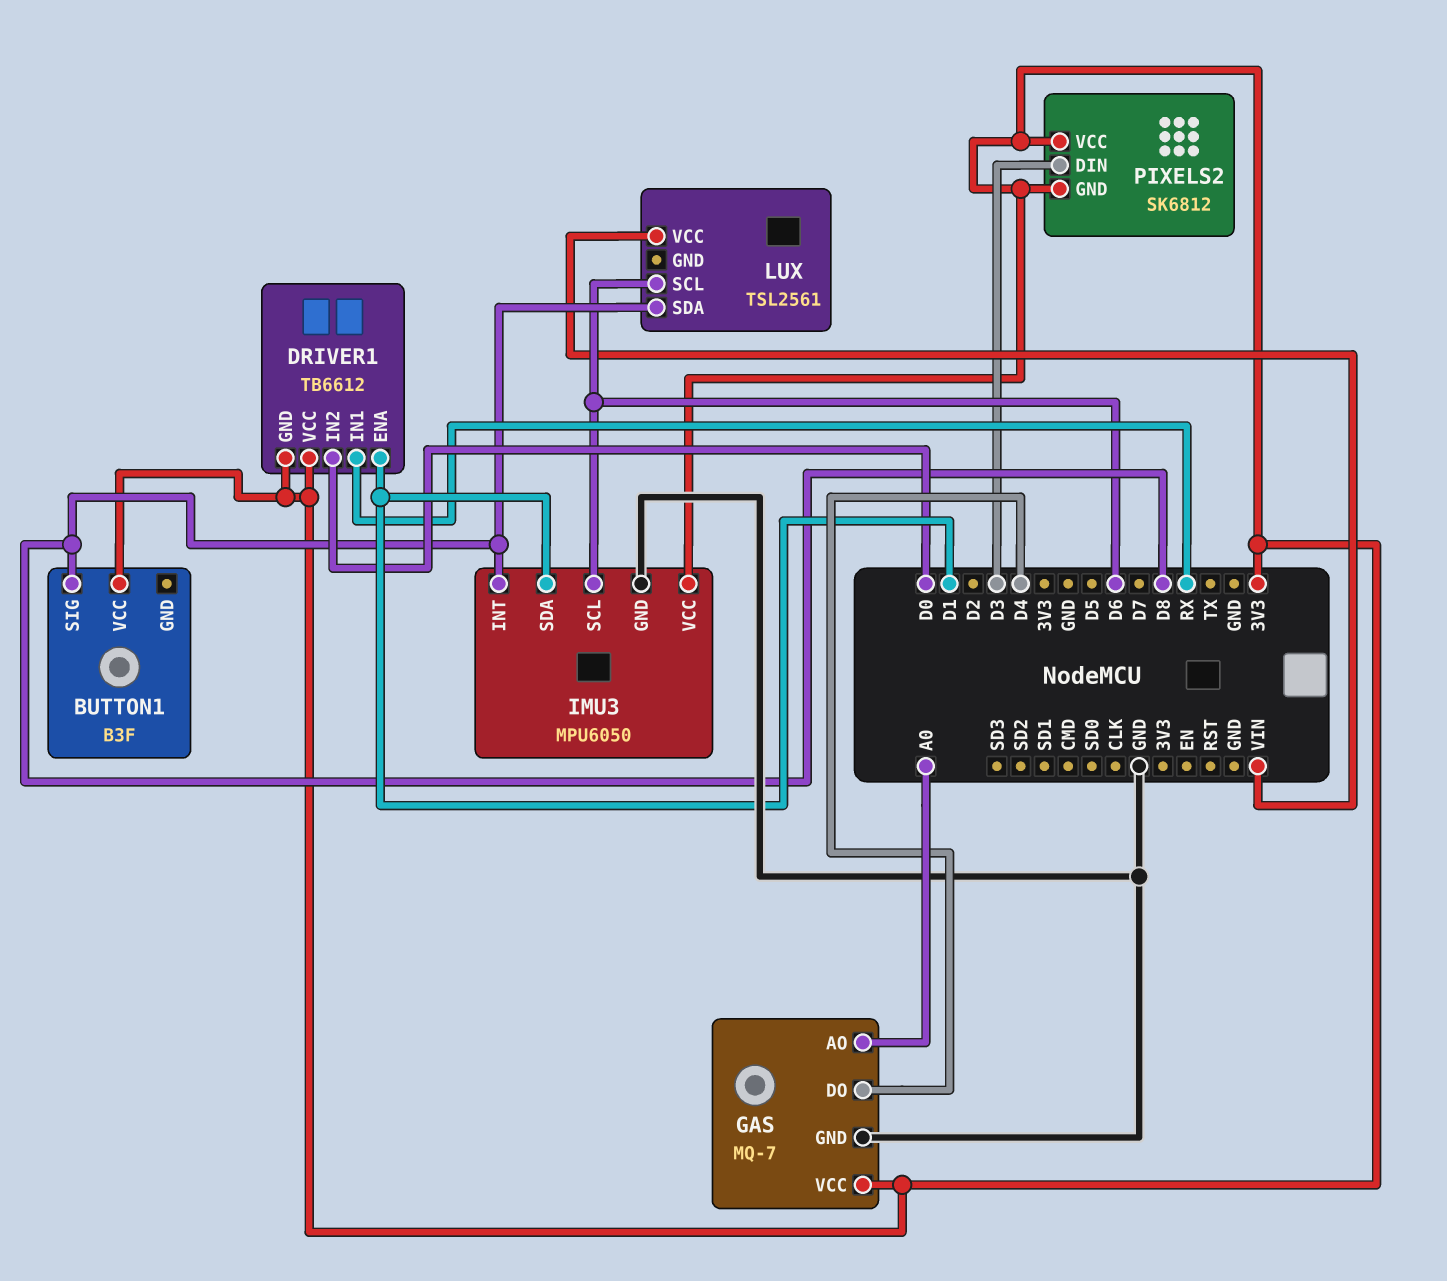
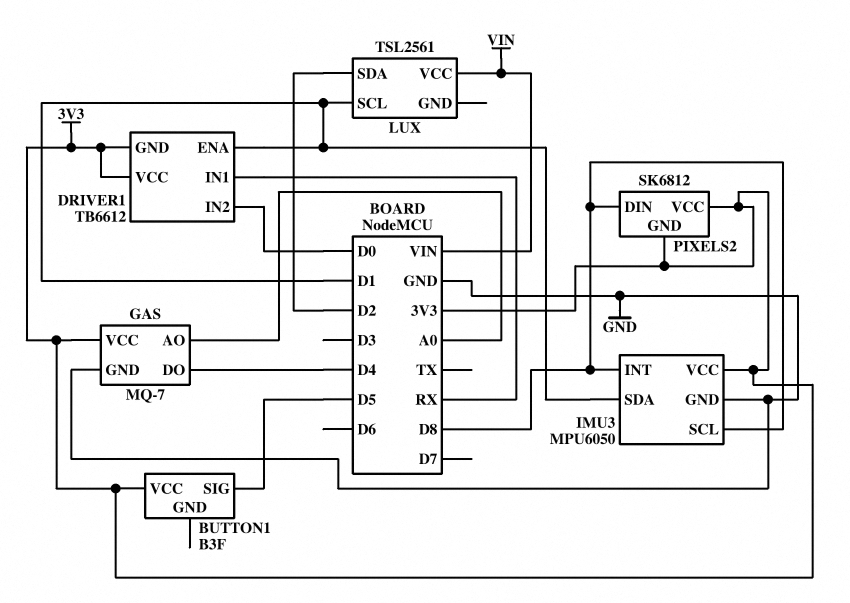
BUTTON1 pin SIG: D8 -> D5
IMU3 pin SCL: D6 -> D8
LUX pin SCL: D6 -> D1
LUX pin SDA: D8 -> D2
PIXELS2 pin DIN: D3 -> D8

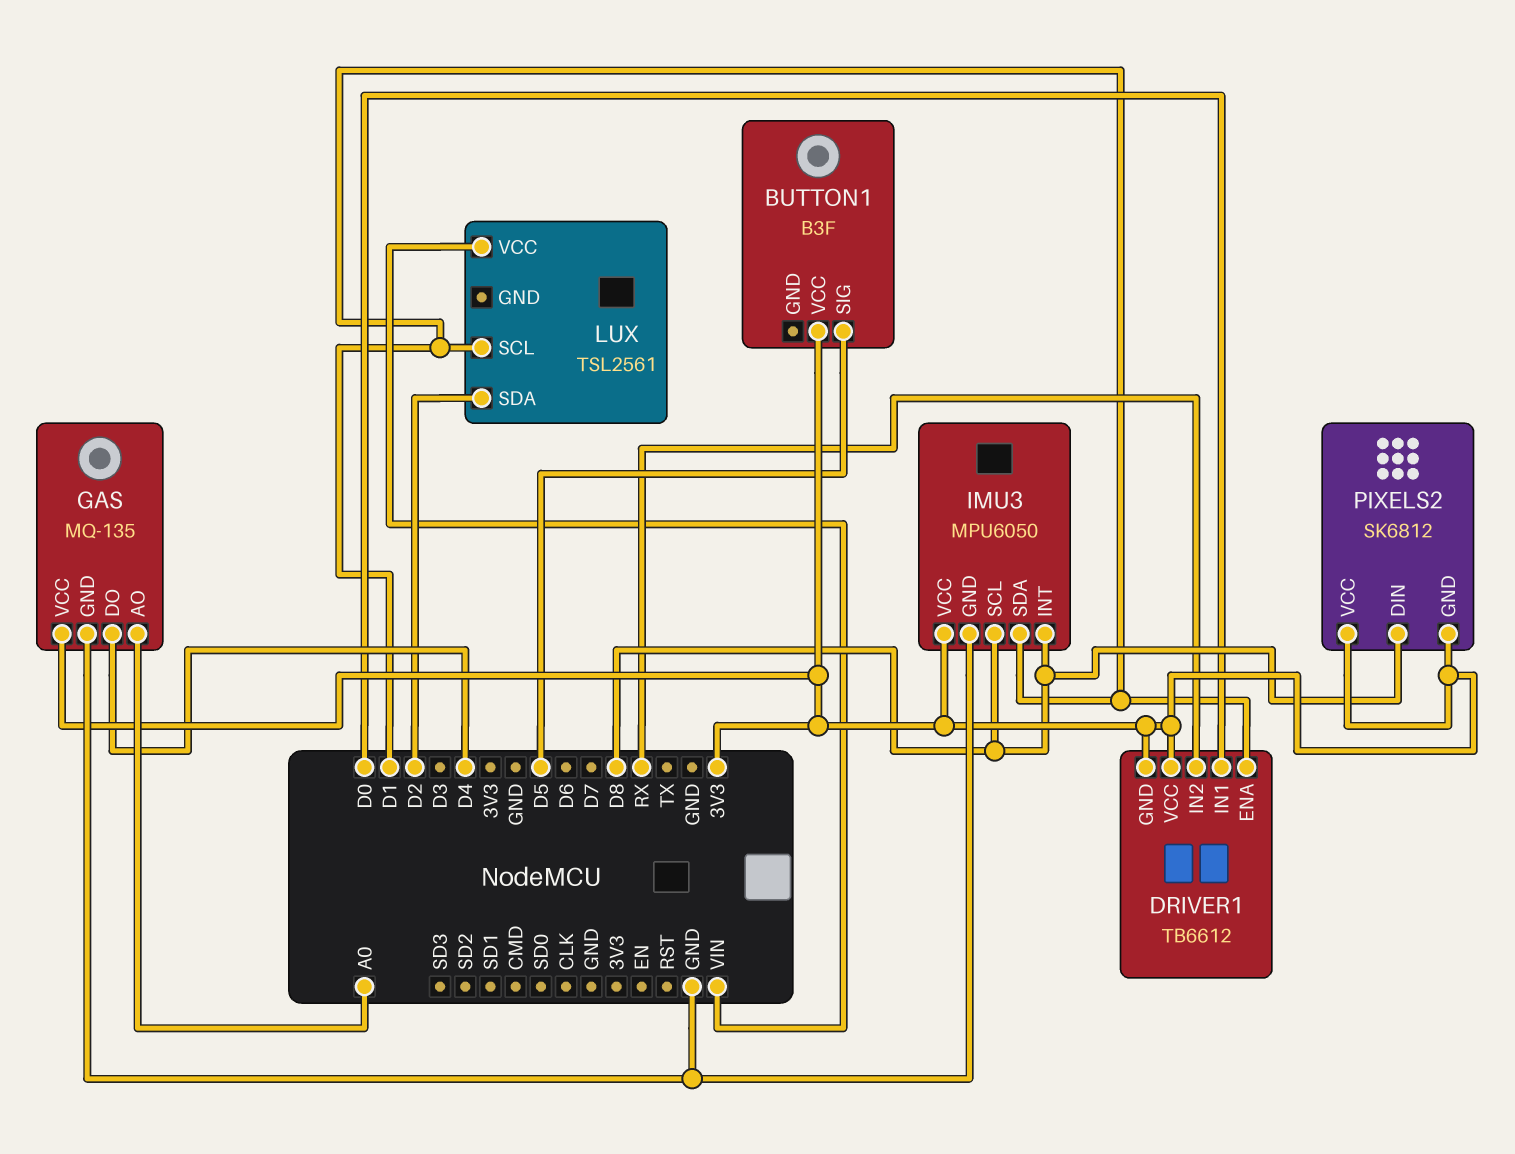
DRIVER1 pin IN1: RX -> D0
DRIVER1 pin IN2: D0 -> RX
GAS: MQ-7 -> MQ-135

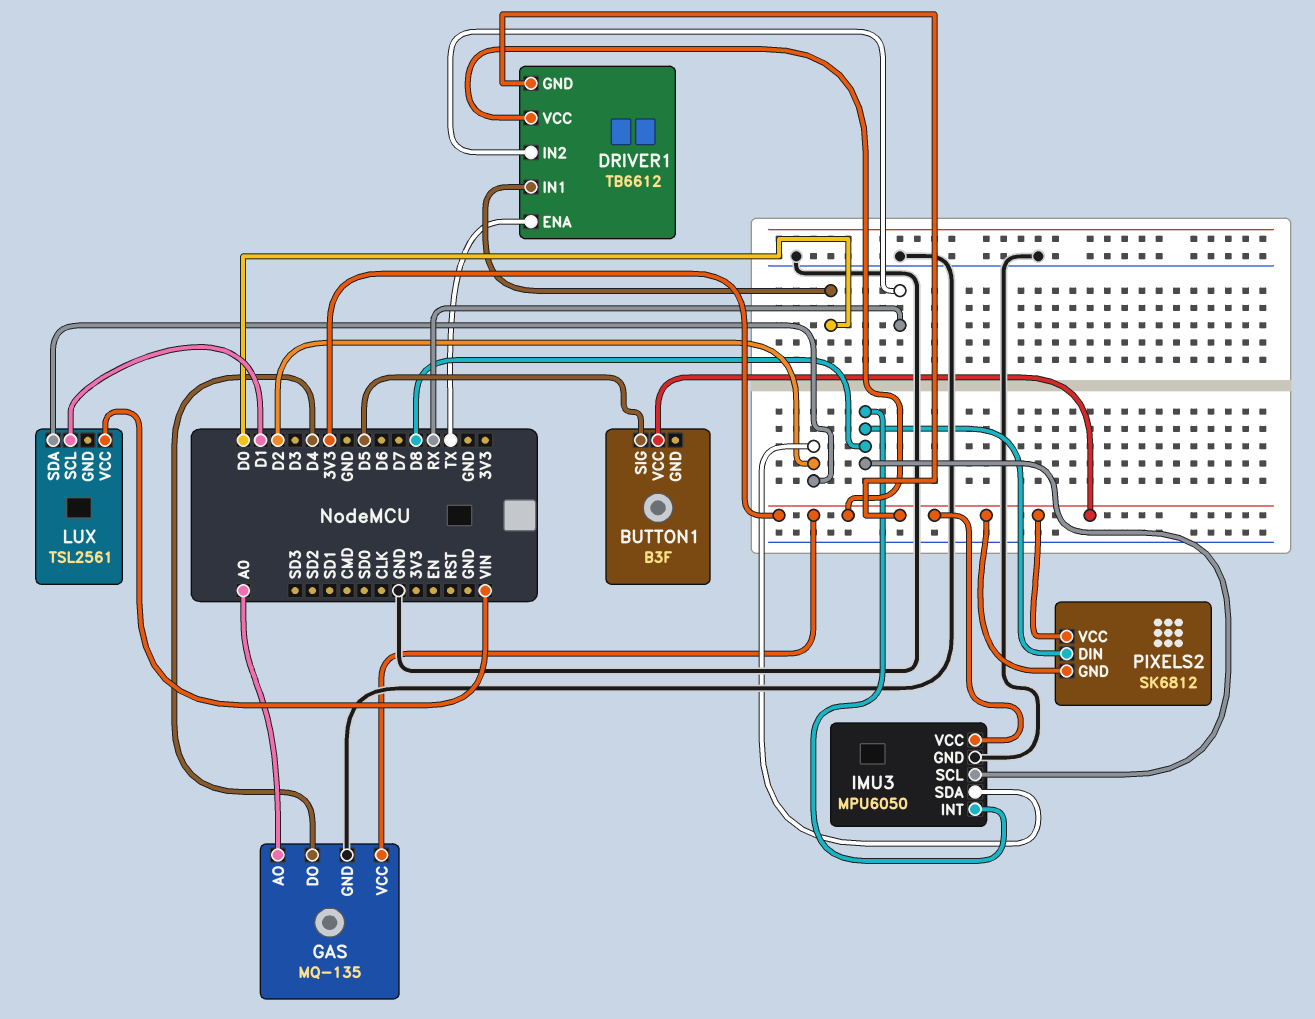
DRIVER1 pin ENA: D1 -> TX
IMU3 pin SDA: D1 -> D2

